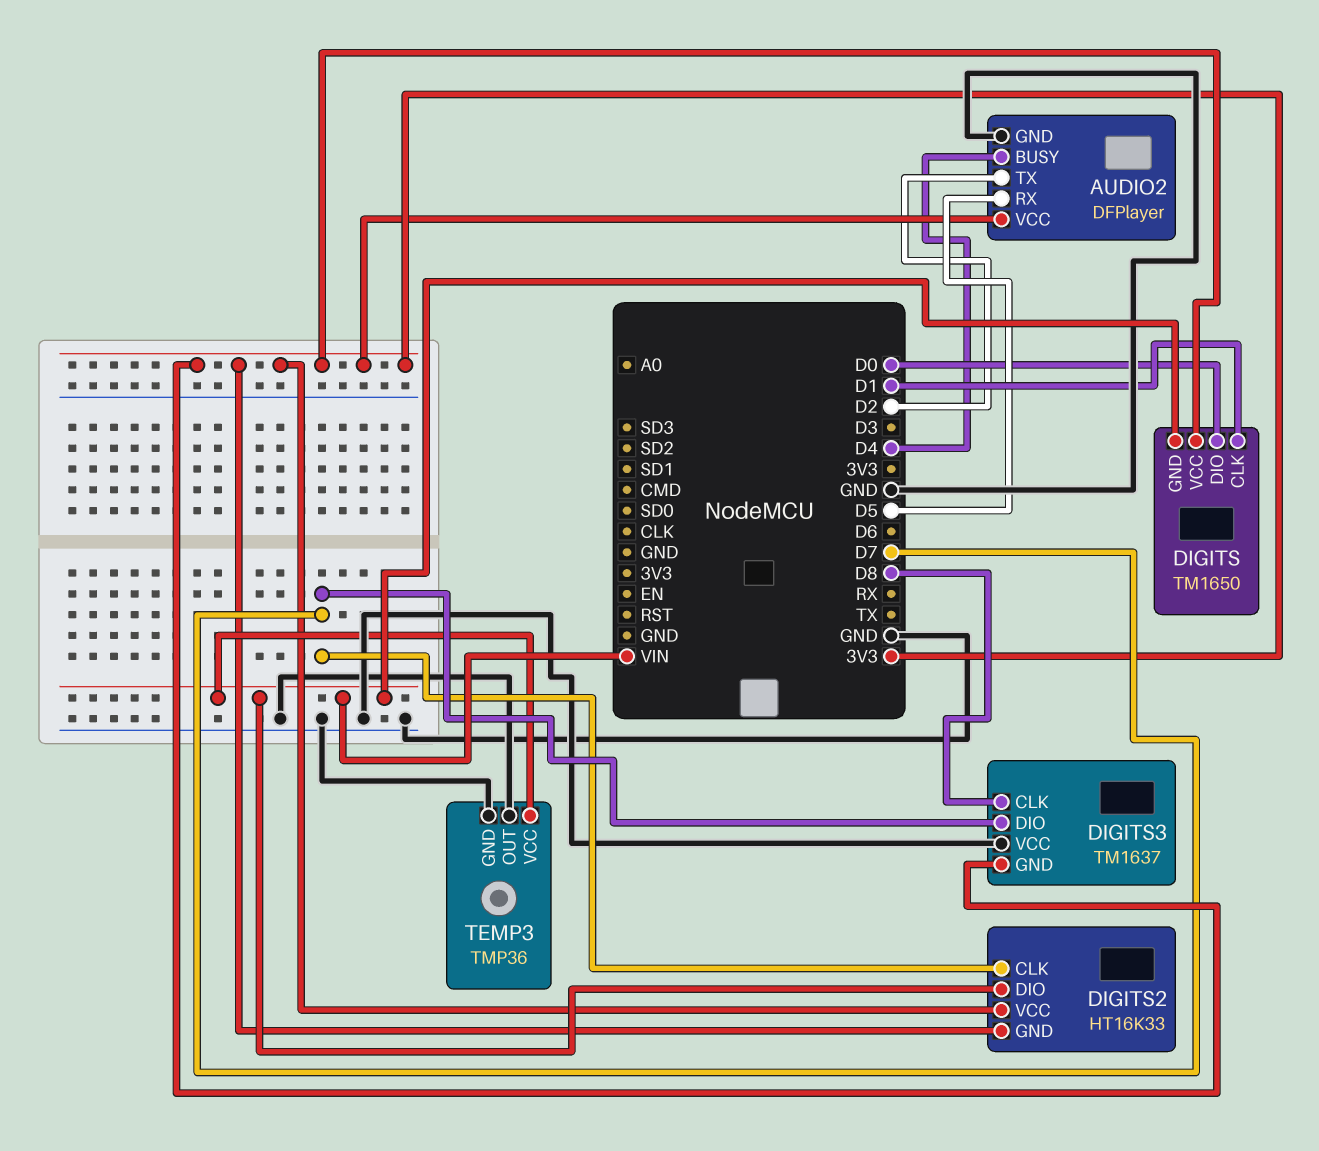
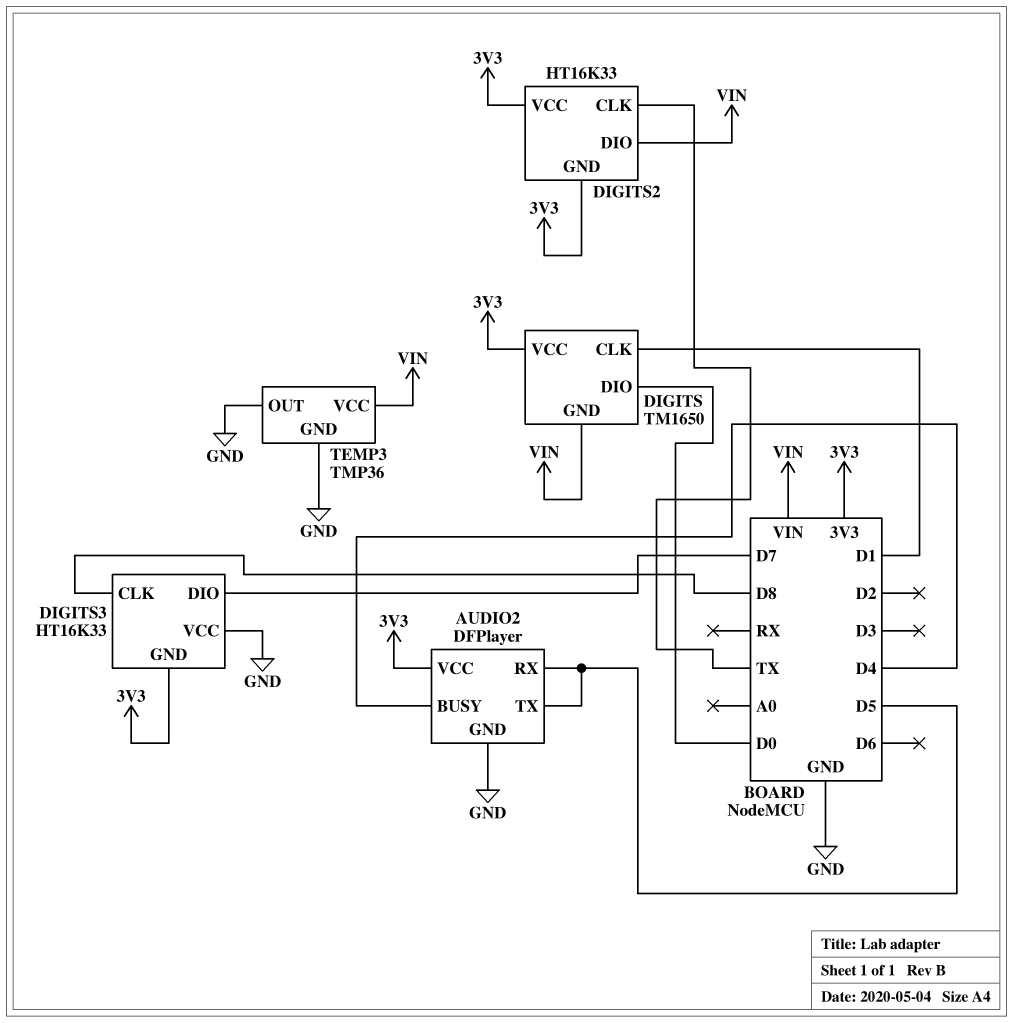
AUDIO2 pin TX: D2 -> D5
DIGITS2 pin CLK: D7 -> TX
DIGITS3: TM1637 -> HT16K33

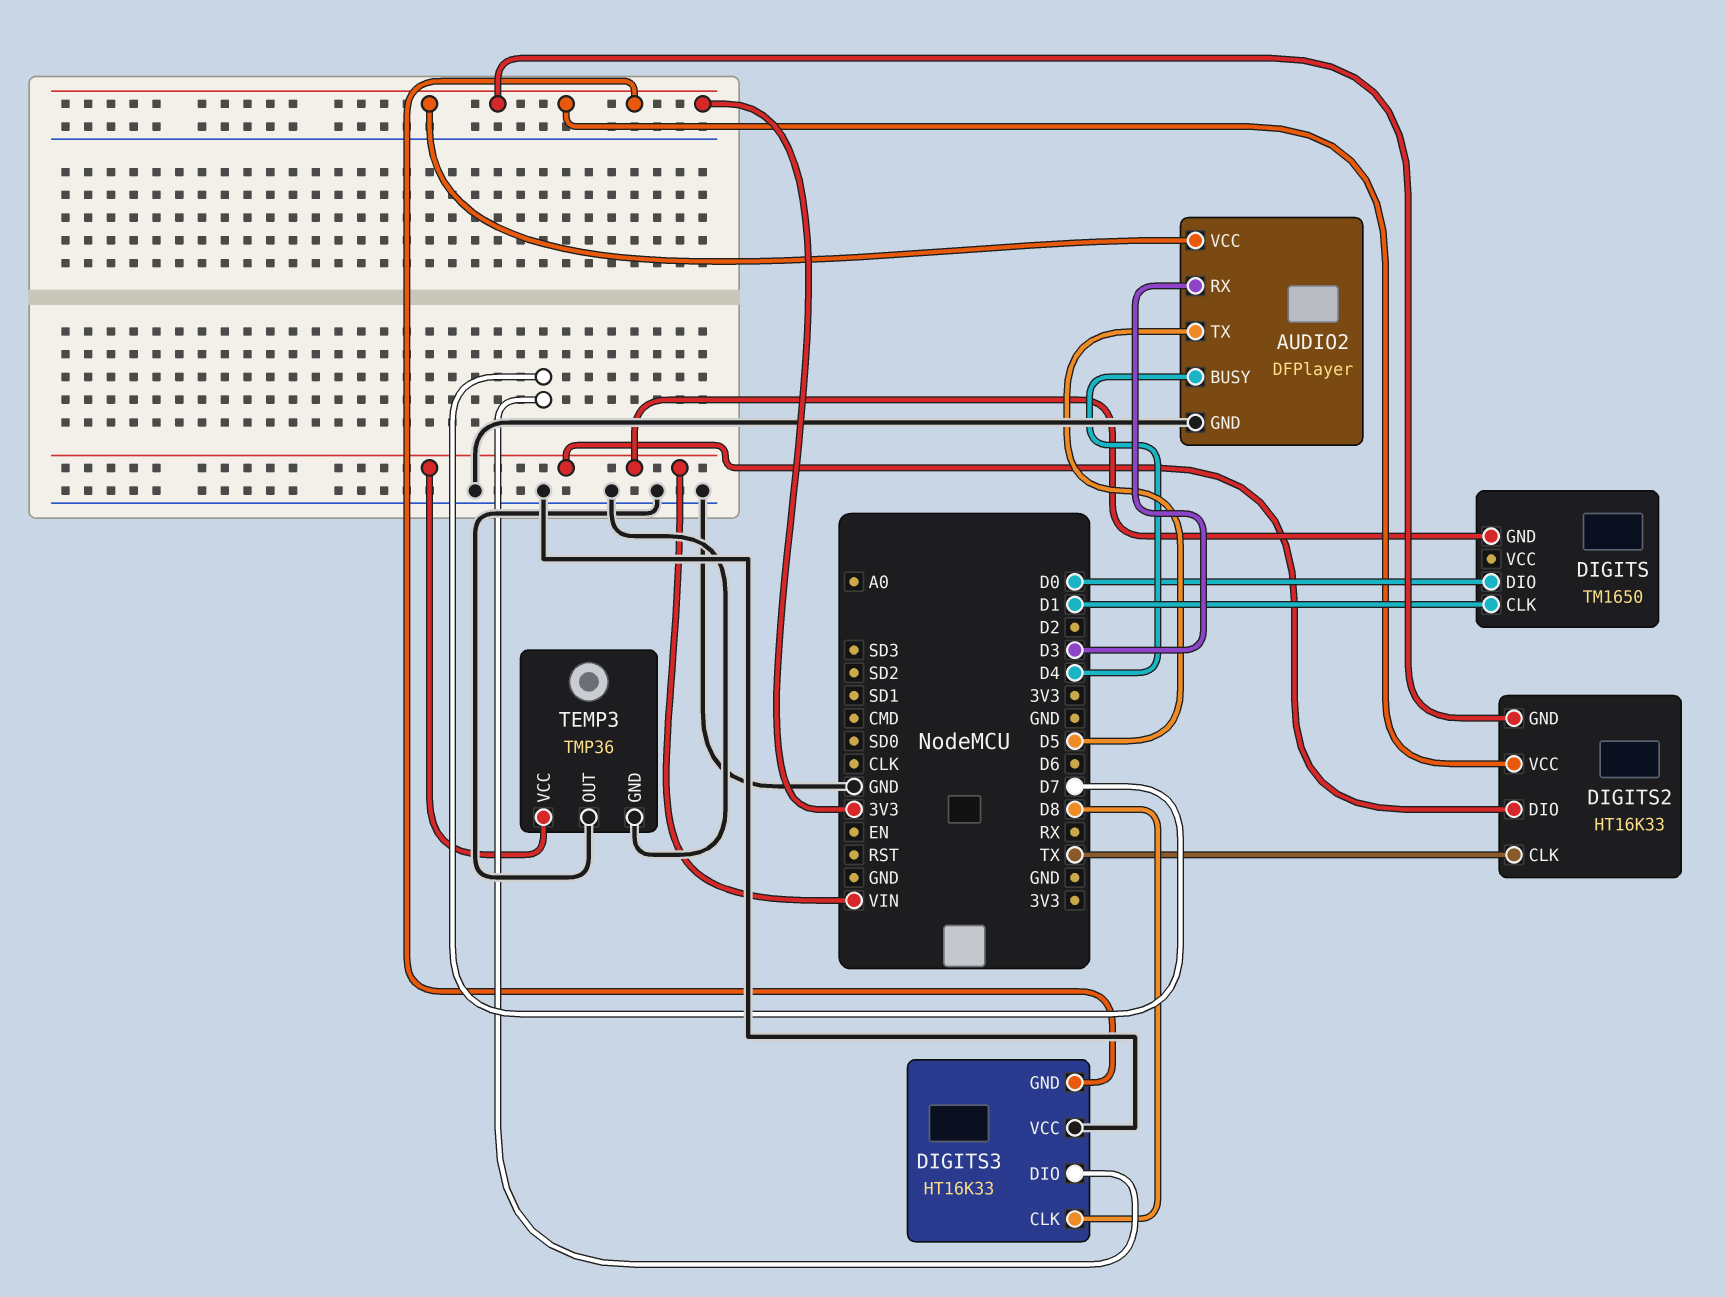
AUDIO2 pin RX: D5 -> D3
DIGITS pin VCC: 3V3 -> none

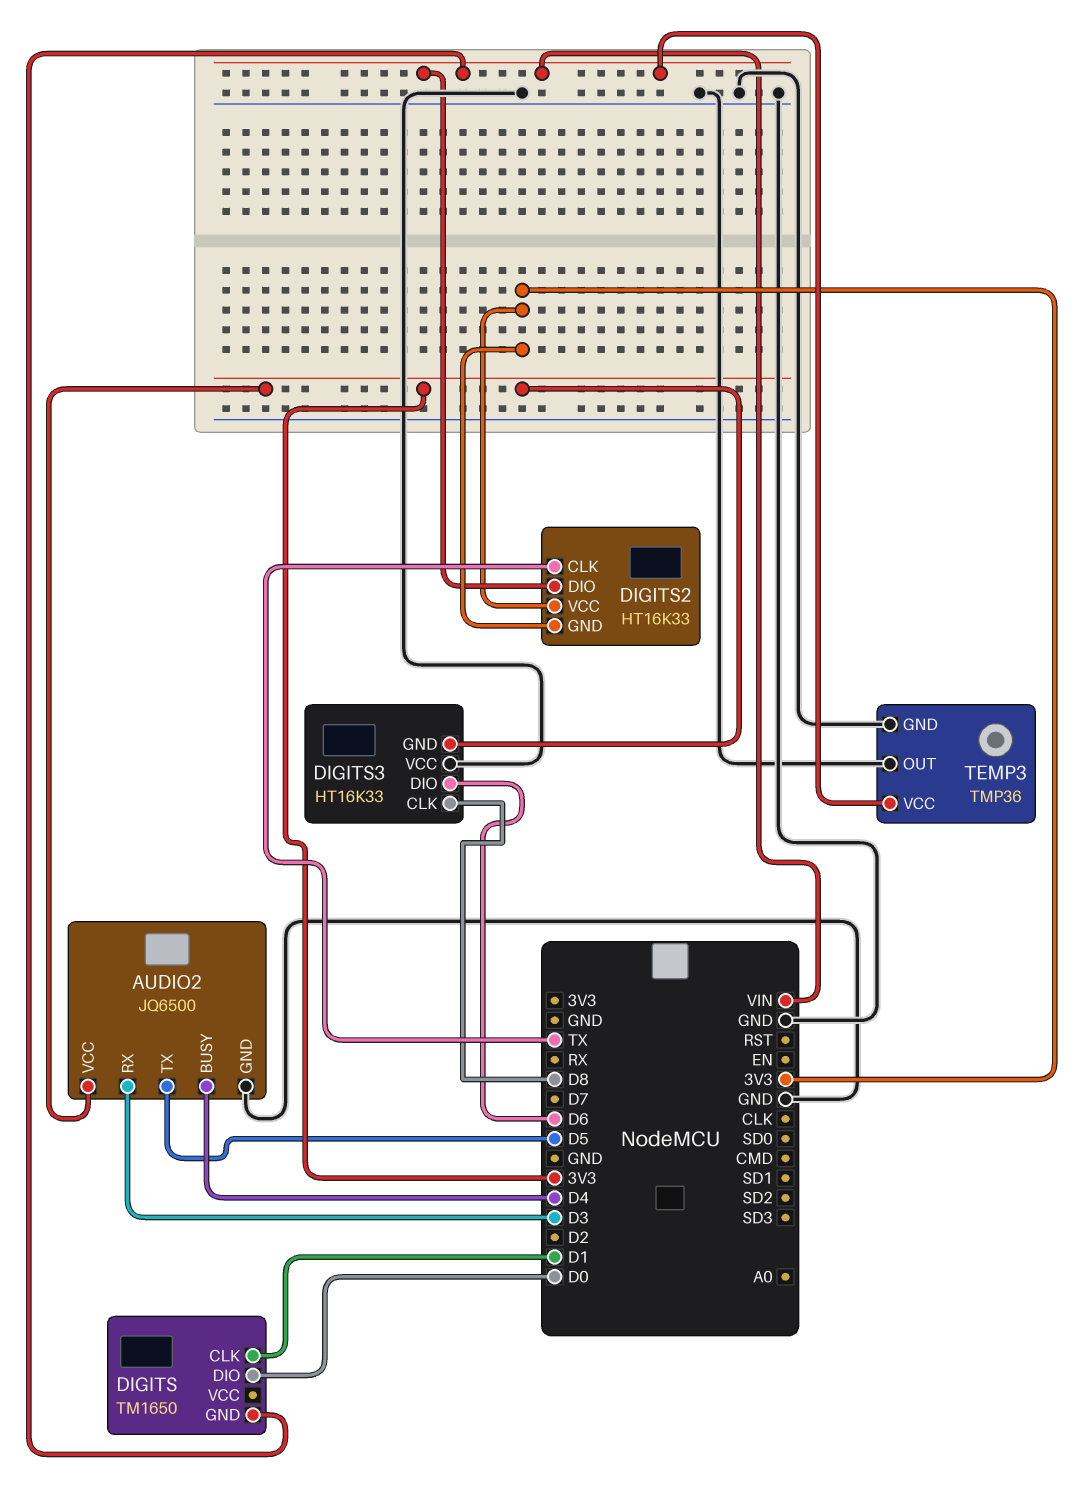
AUDIO2: DFPlayer -> JQ6500
DIGITS3 pin DIO: D7 -> D6

